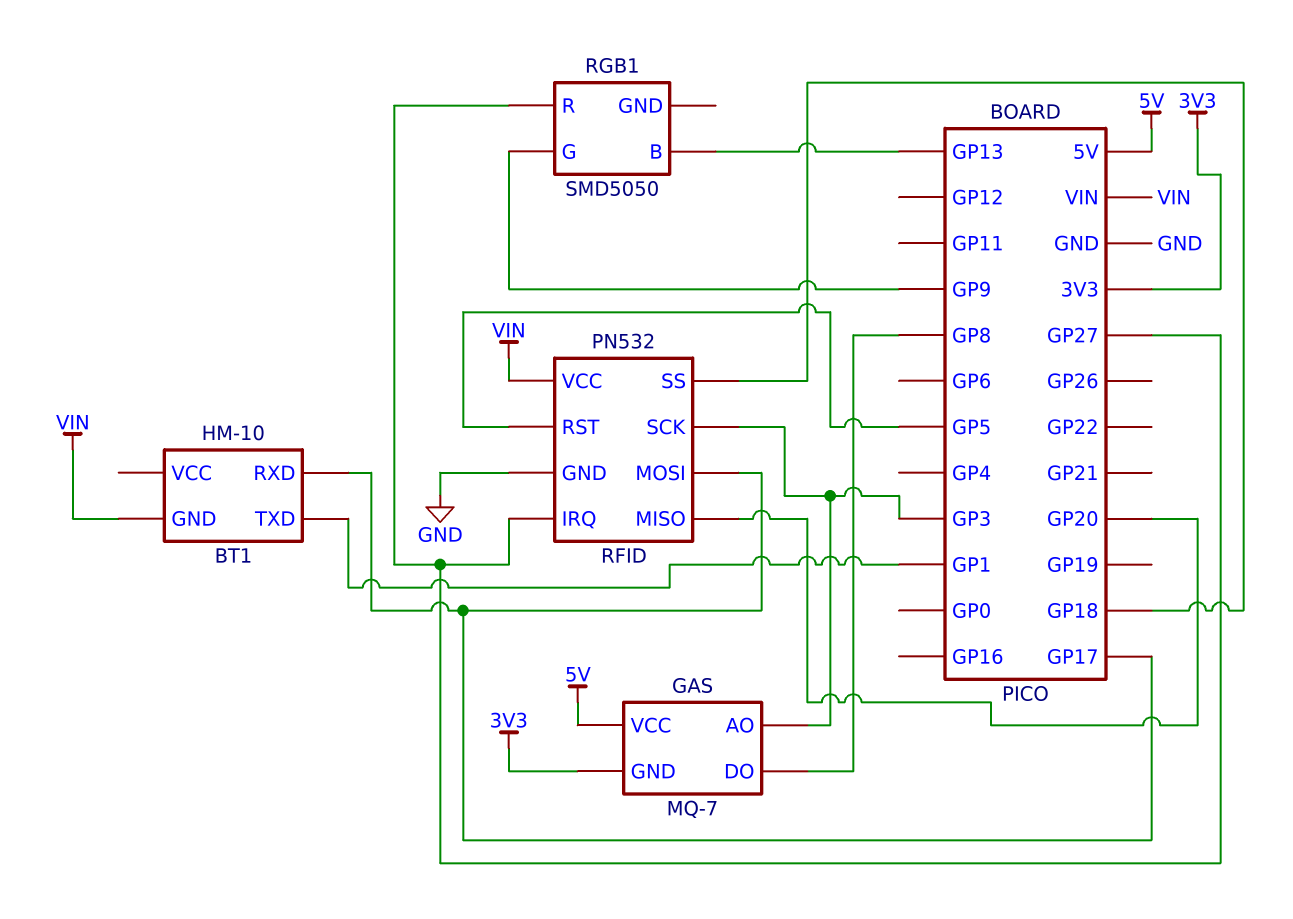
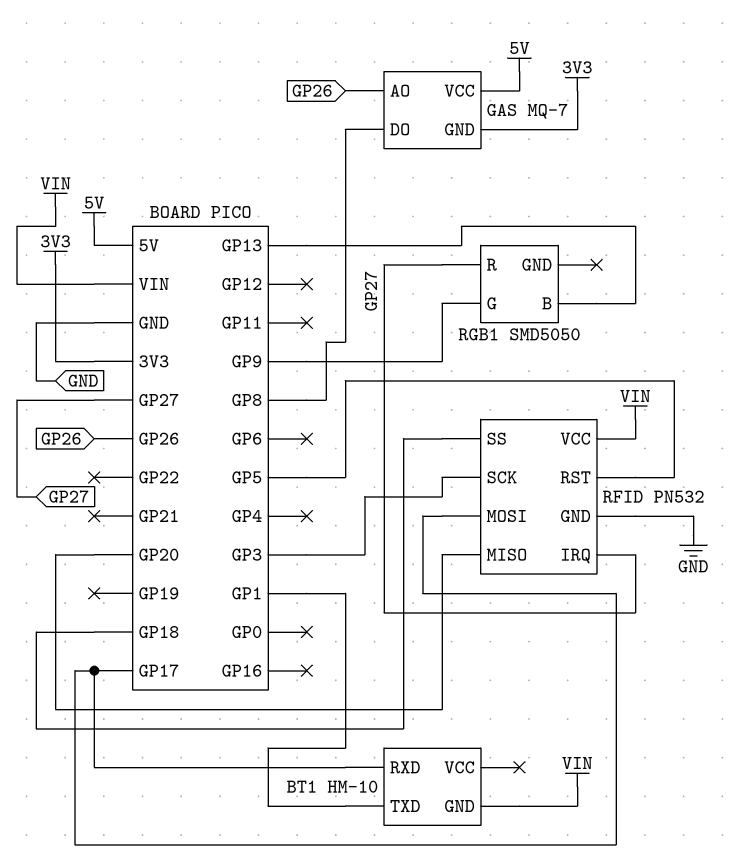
GAS pin AO: GP3 -> GP26

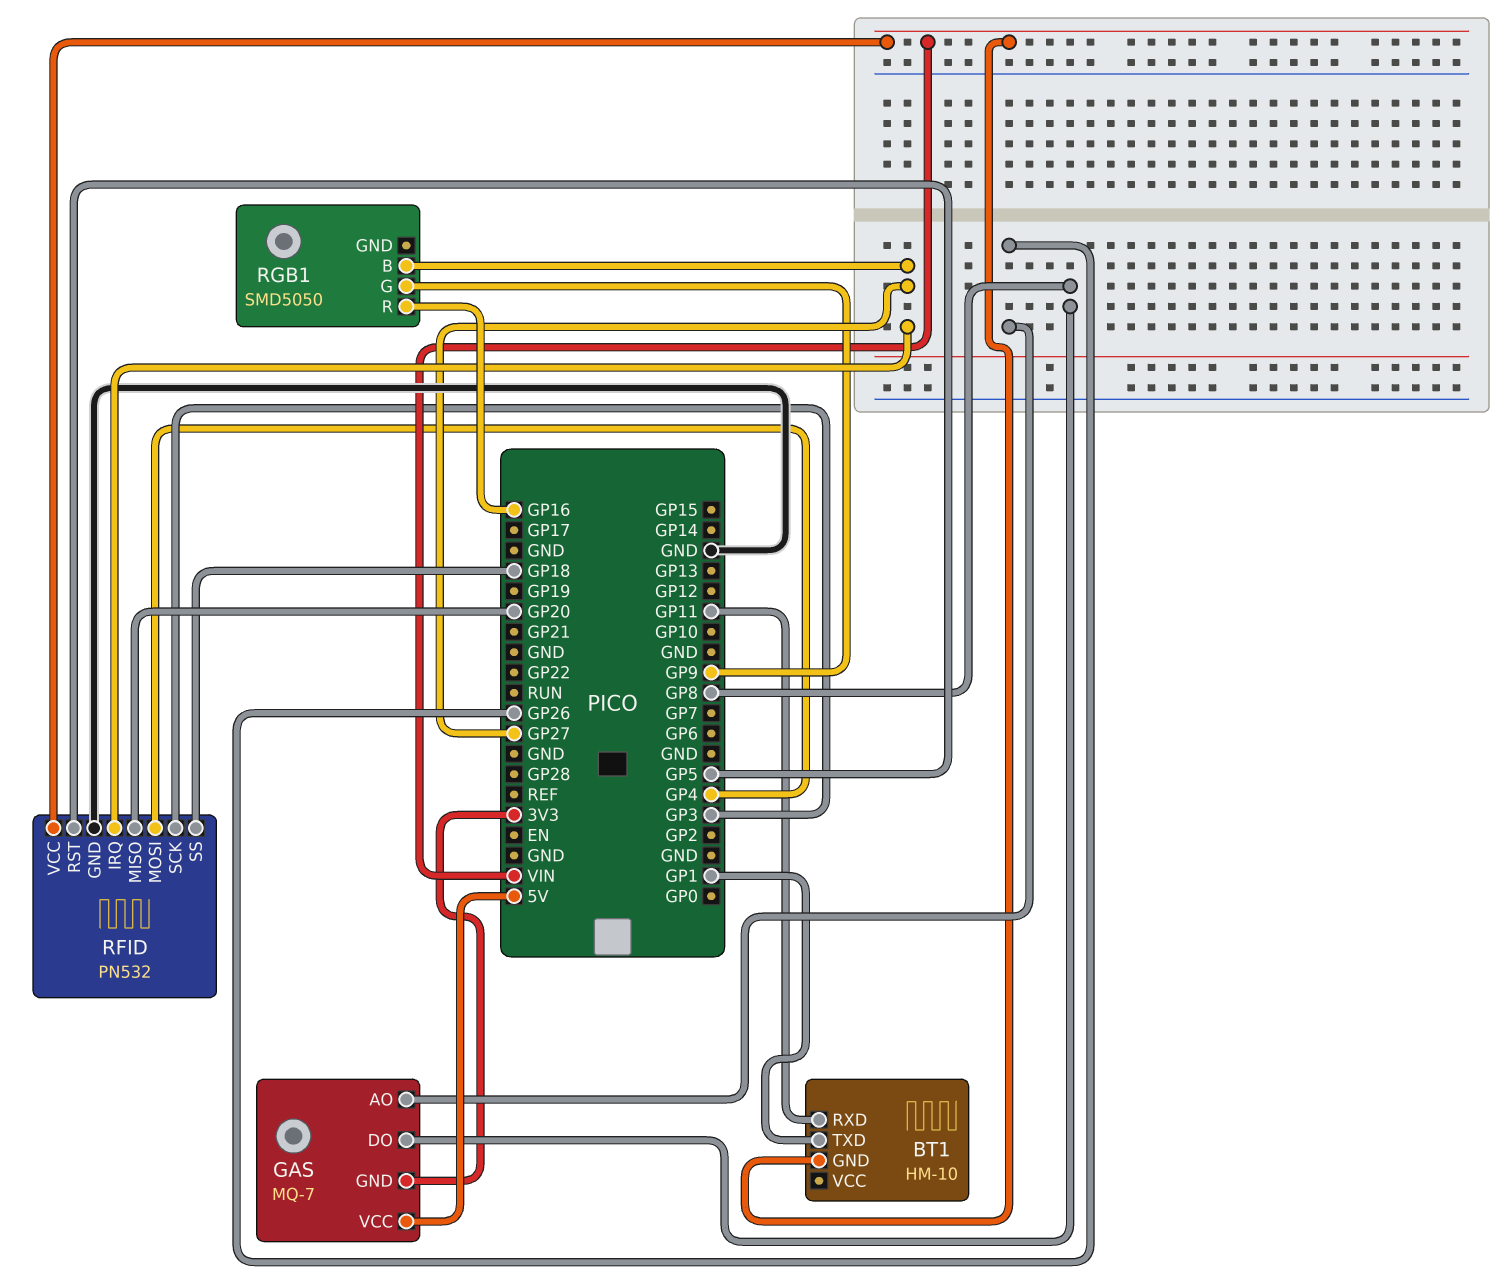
BT1 pin RXD: GP17 -> GP11
RFID pin MOSI: GP17 -> GP4
RGB1 pin B: GP13 -> GP27
RGB1 pin R: GP27 -> GP16

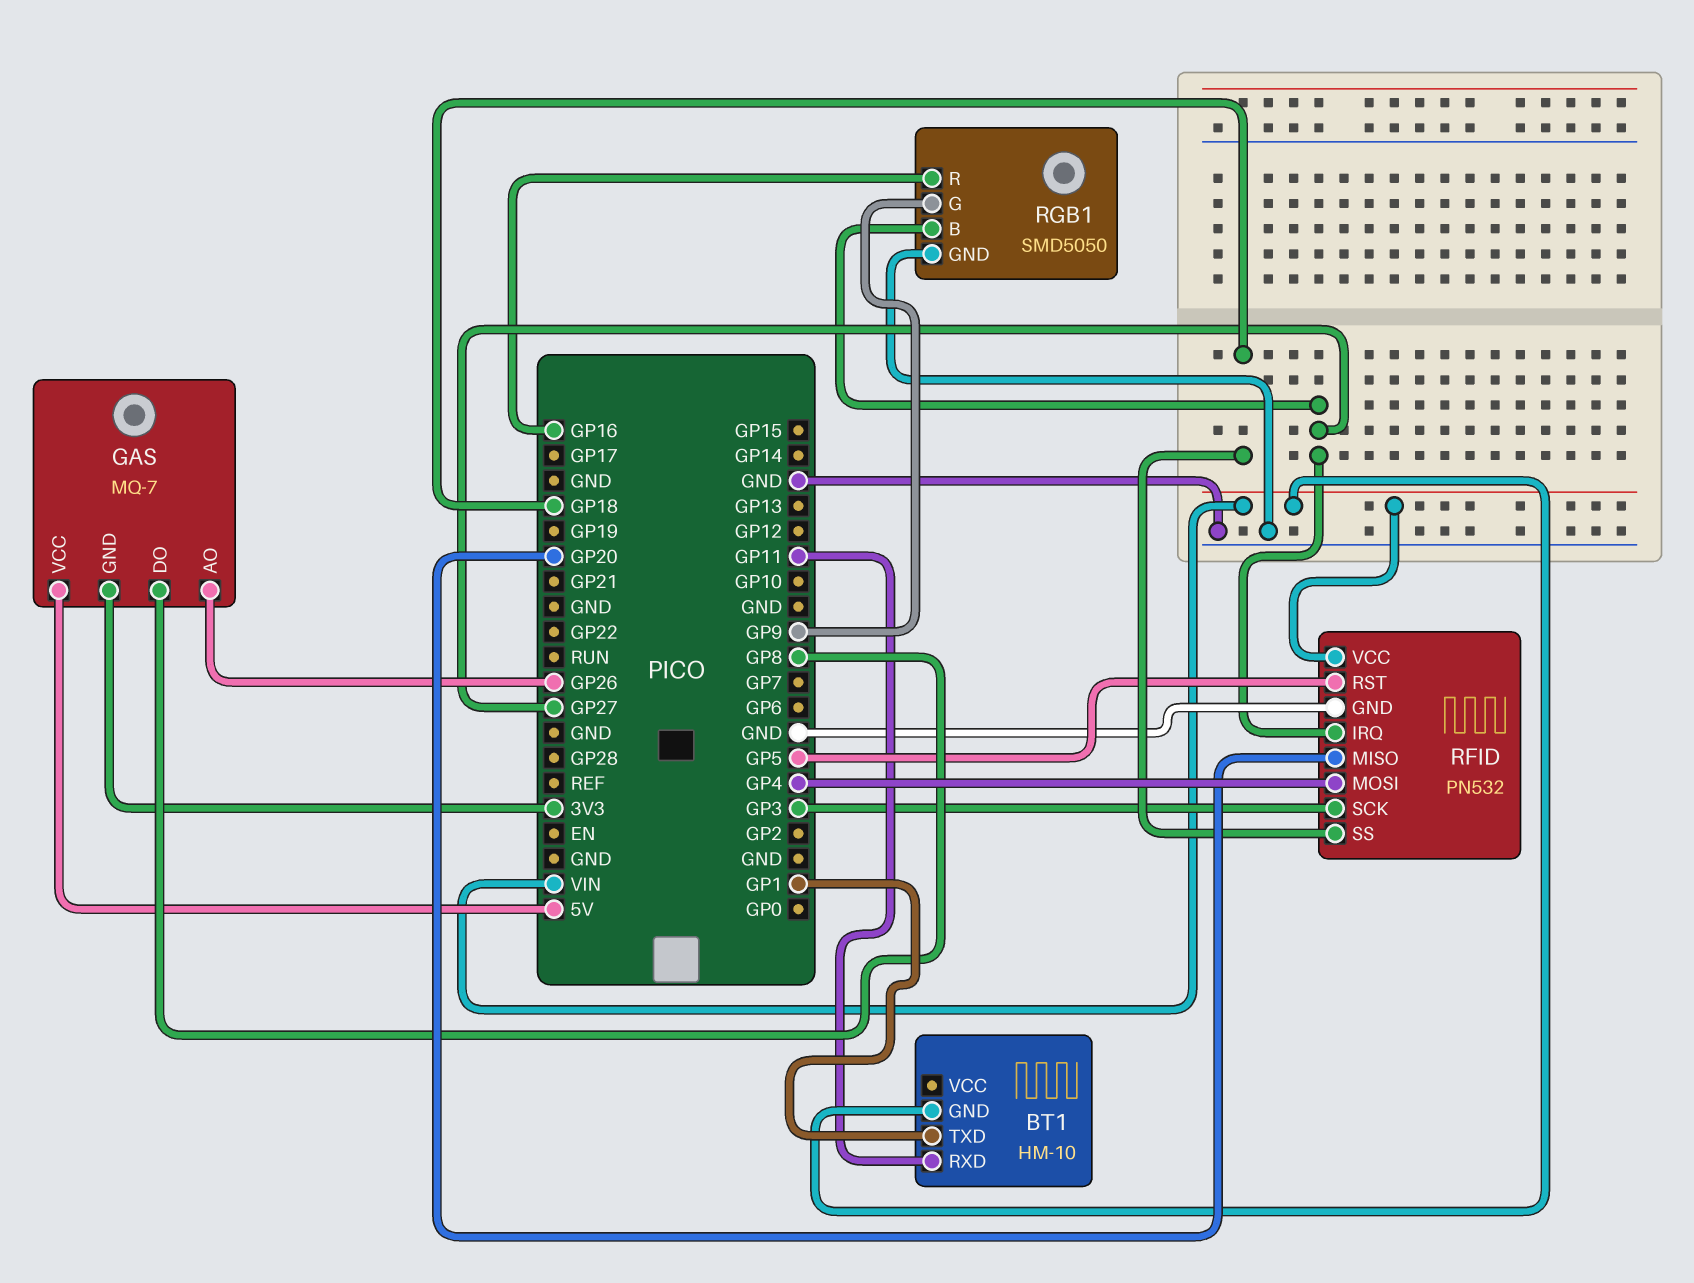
RGB1 pin GND: none -> GND

